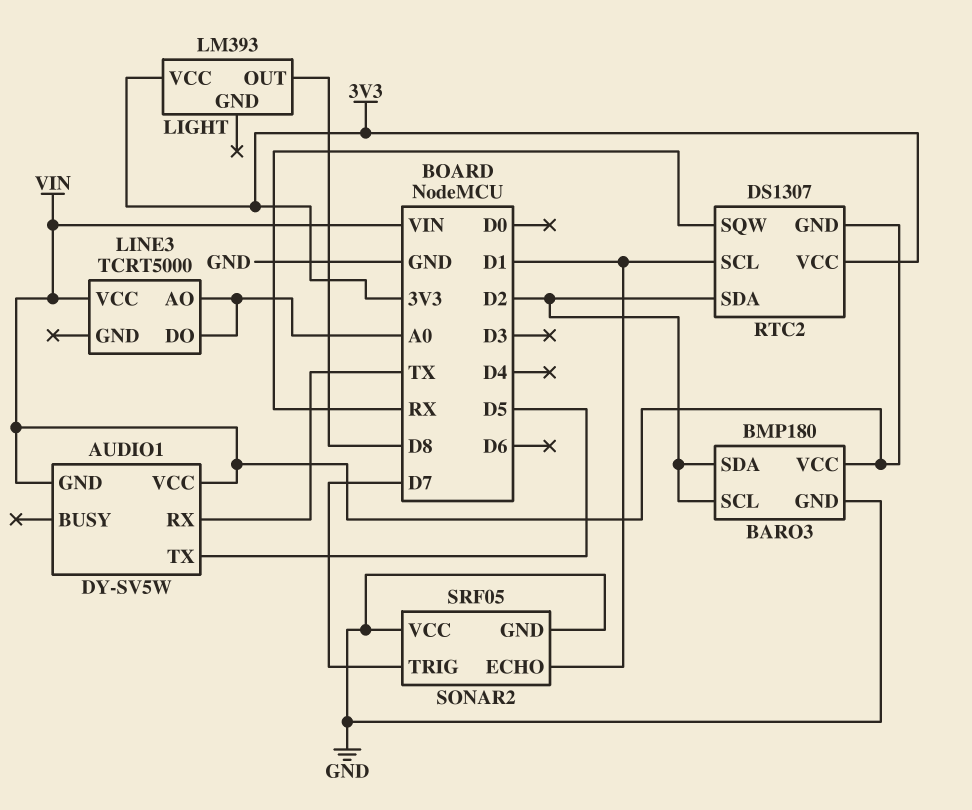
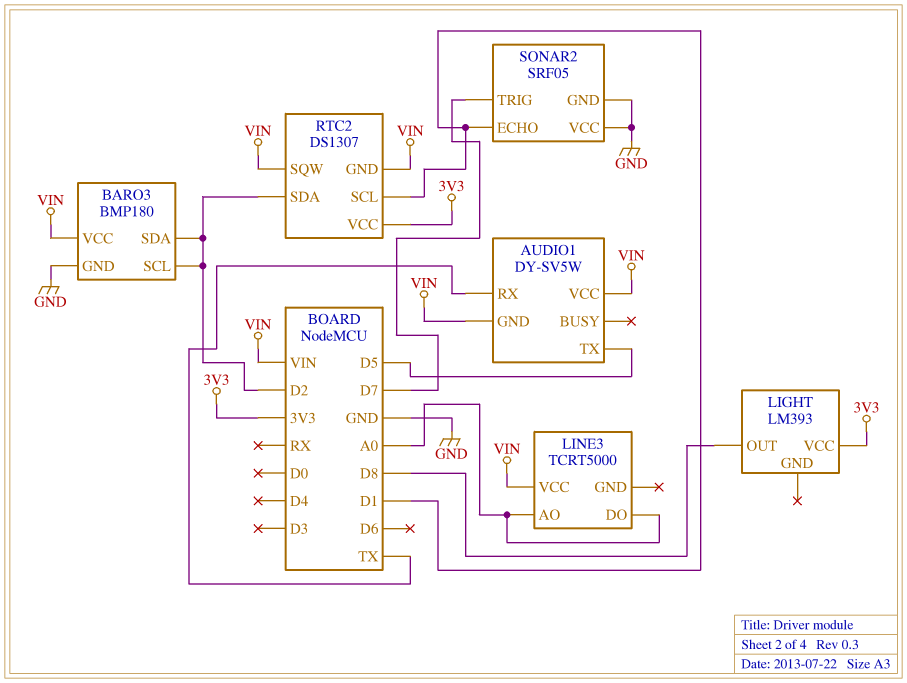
RTC2 pin SQW: RX -> VIN

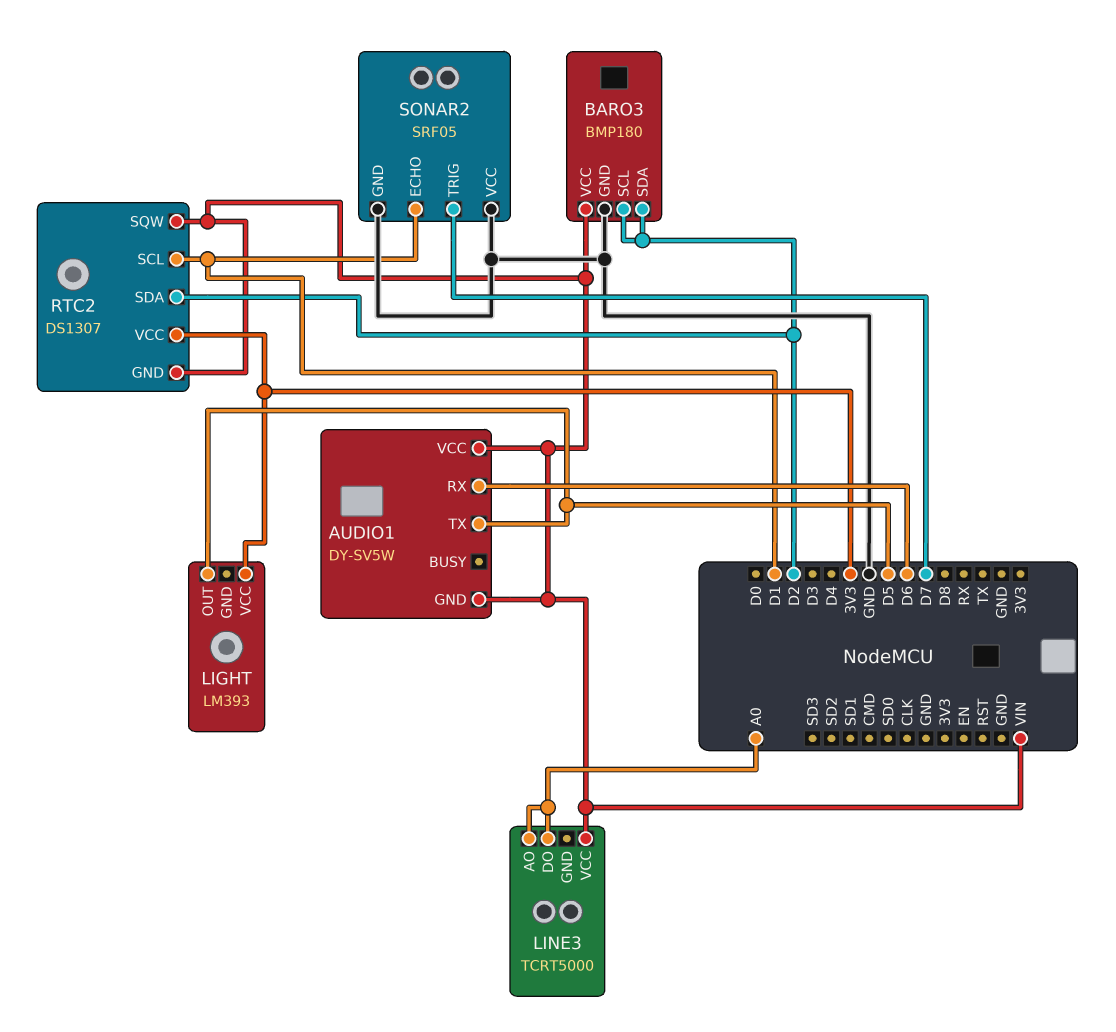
AUDIO1 pin RX: TX -> D6
LIGHT pin OUT: D8 -> D5

